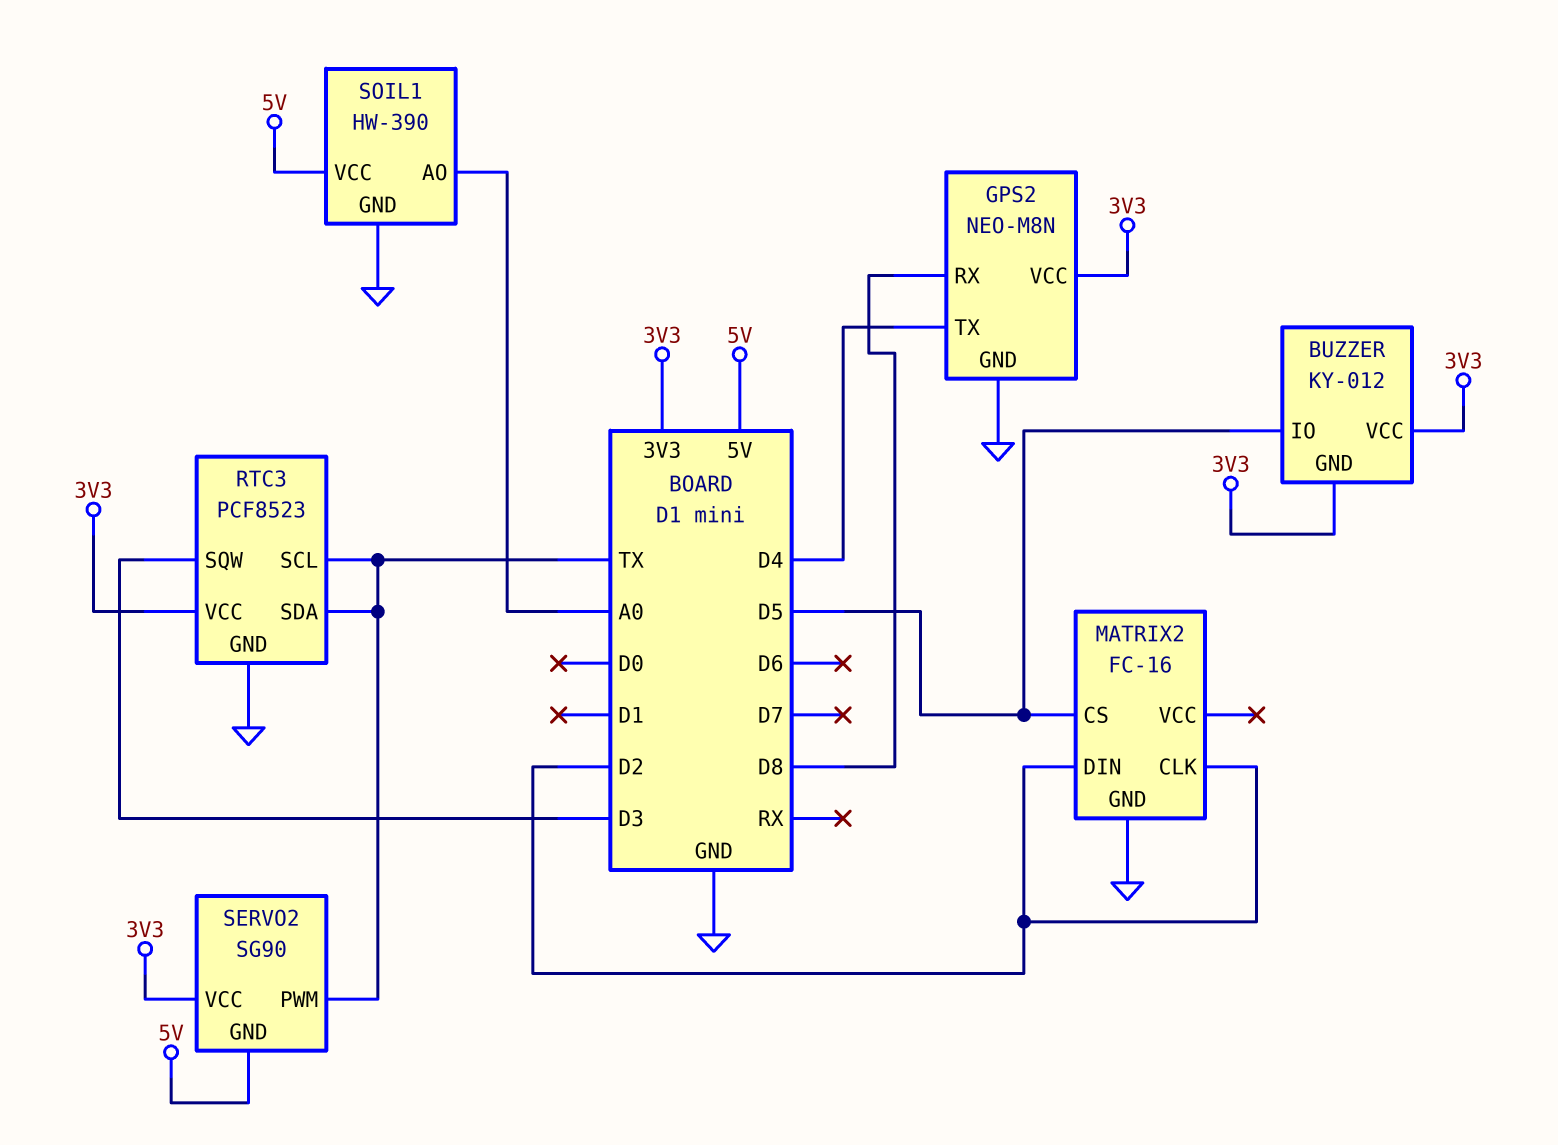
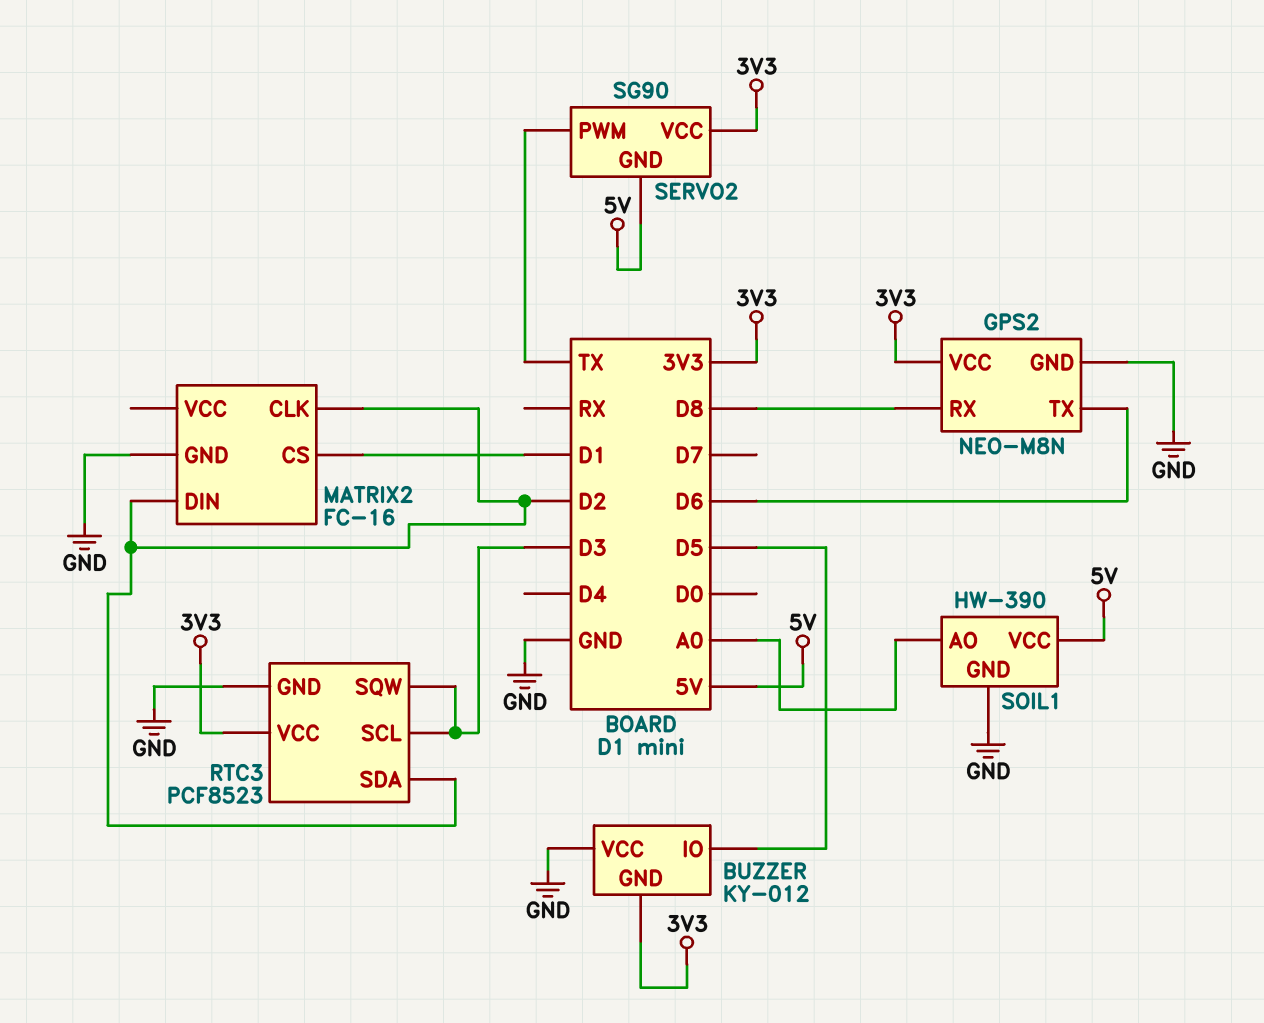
BUZZER pin VCC: 3V3 -> GND
GPS2 pin TX: D4 -> D6
MATRIX2 pin CS: D5 -> D1
RTC3 pin SCL: TX -> D3
RTC3 pin SDA: TX -> D2

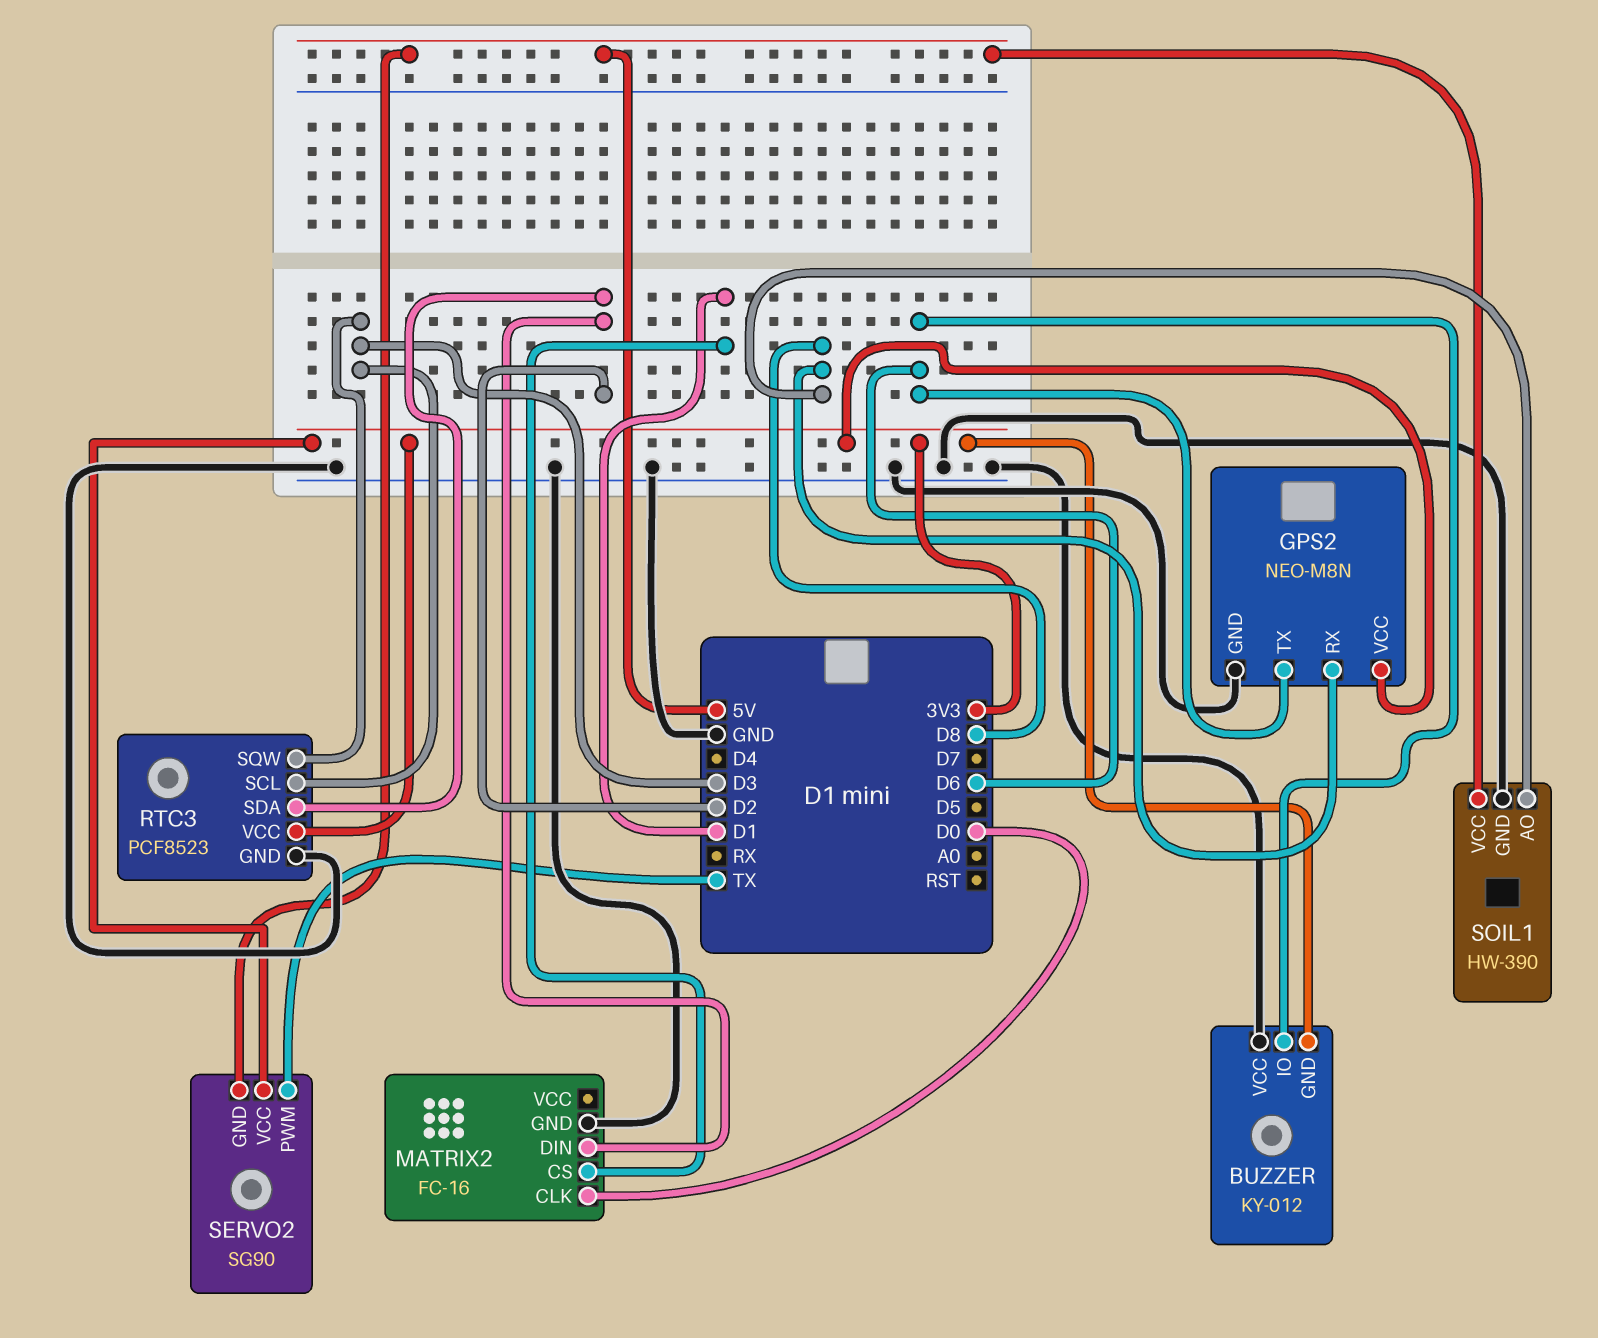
BUZZER pin IO: D5 -> D6
MATRIX2 pin CLK: D2 -> D0
SOIL1 pin AO: A0 -> D8

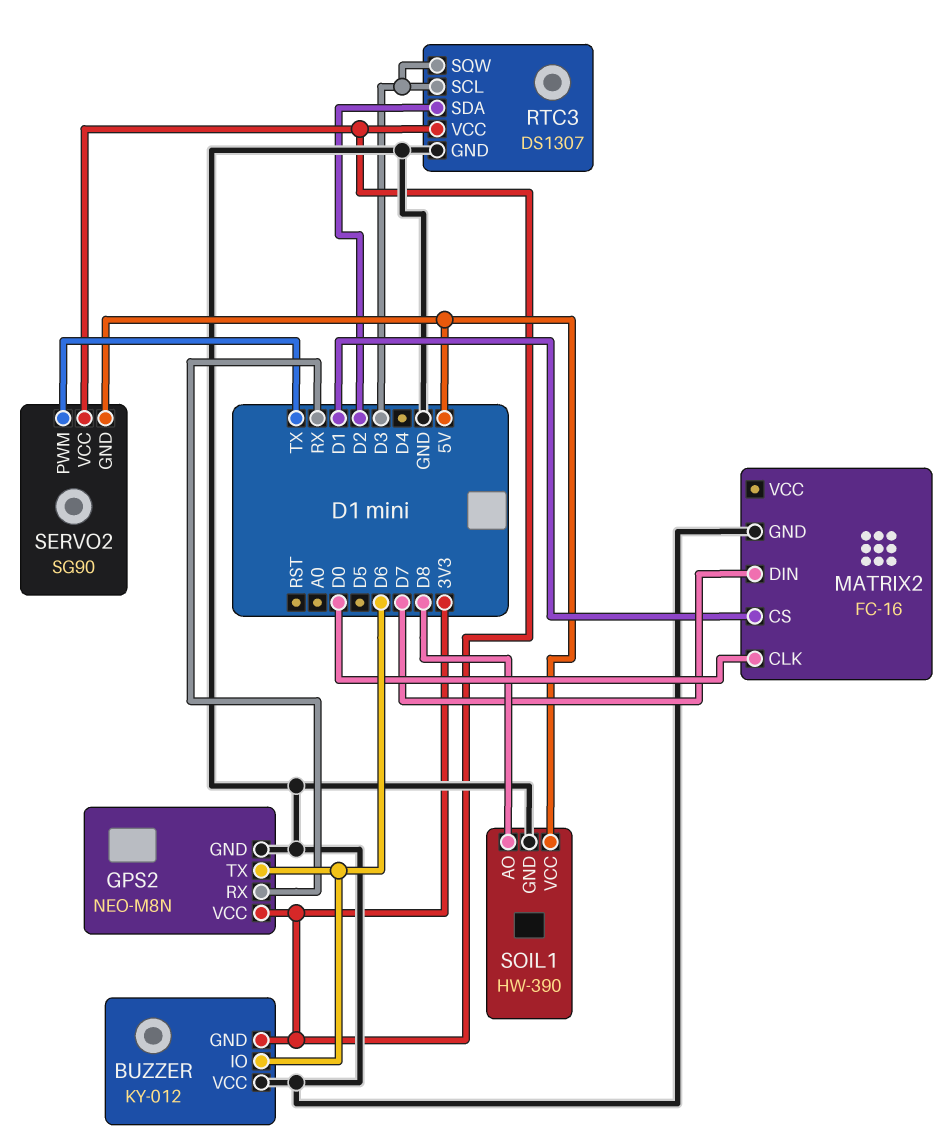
GPS2 pin RX: D8 -> RX
MATRIX2 pin DIN: D2 -> D7
RTC3: PCF8523 -> DS1307

